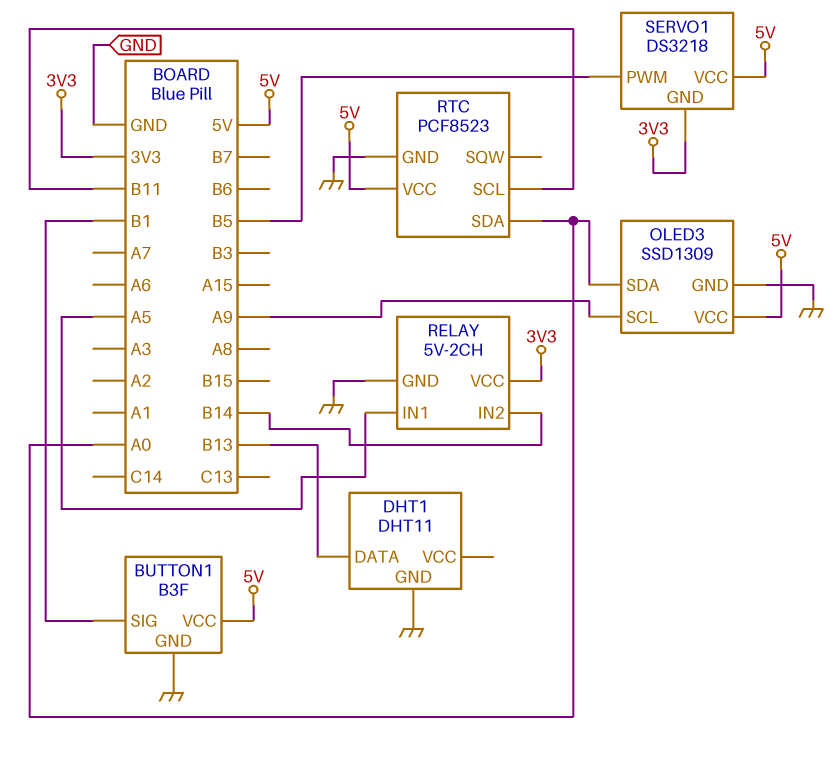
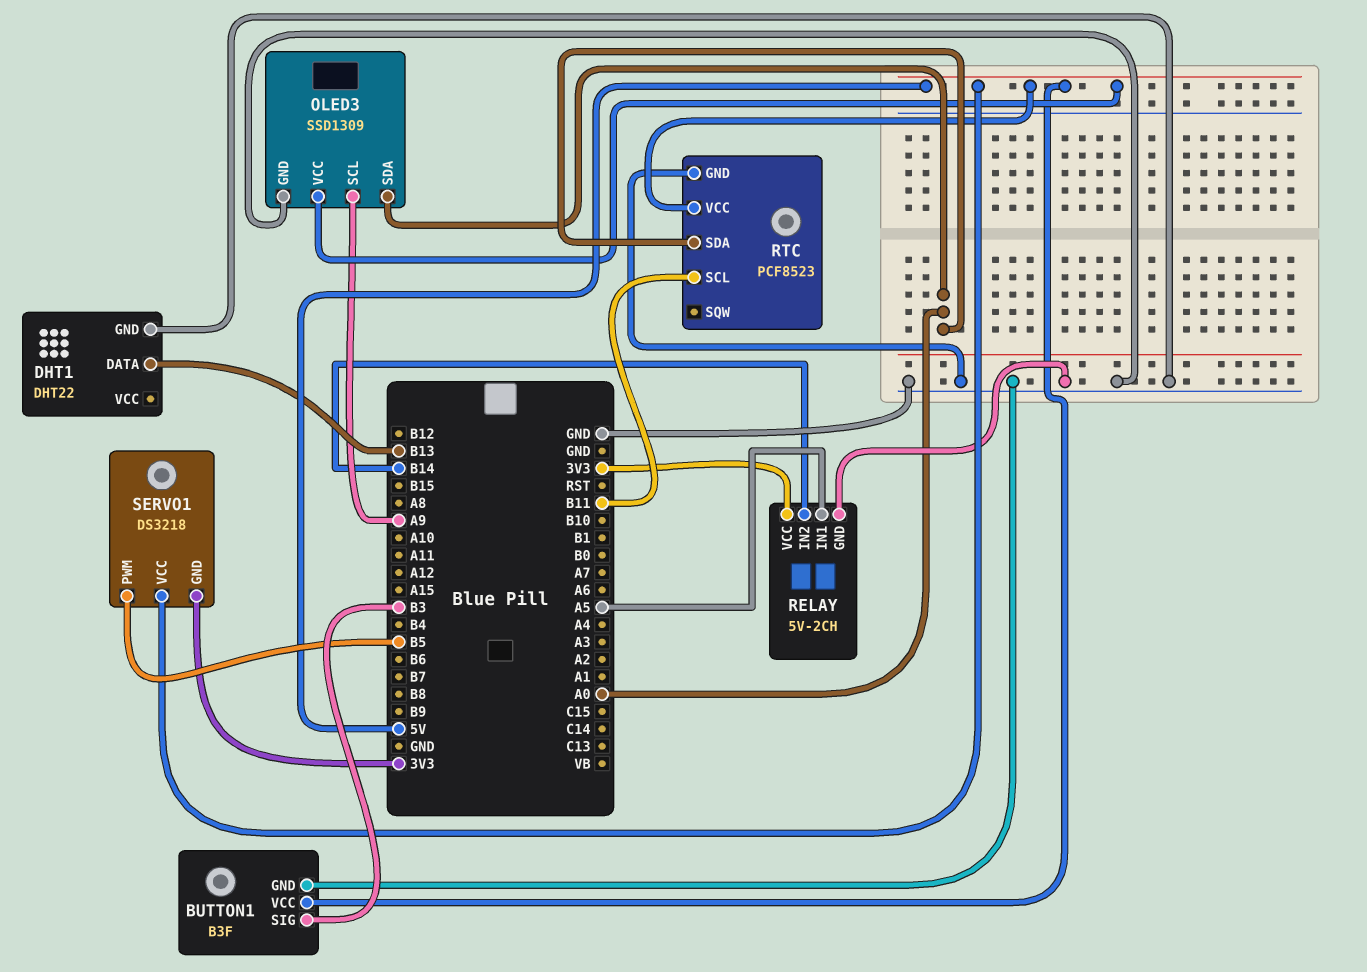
BUTTON1 pin SIG: B1 -> B3
DHT1: DHT11 -> DHT22

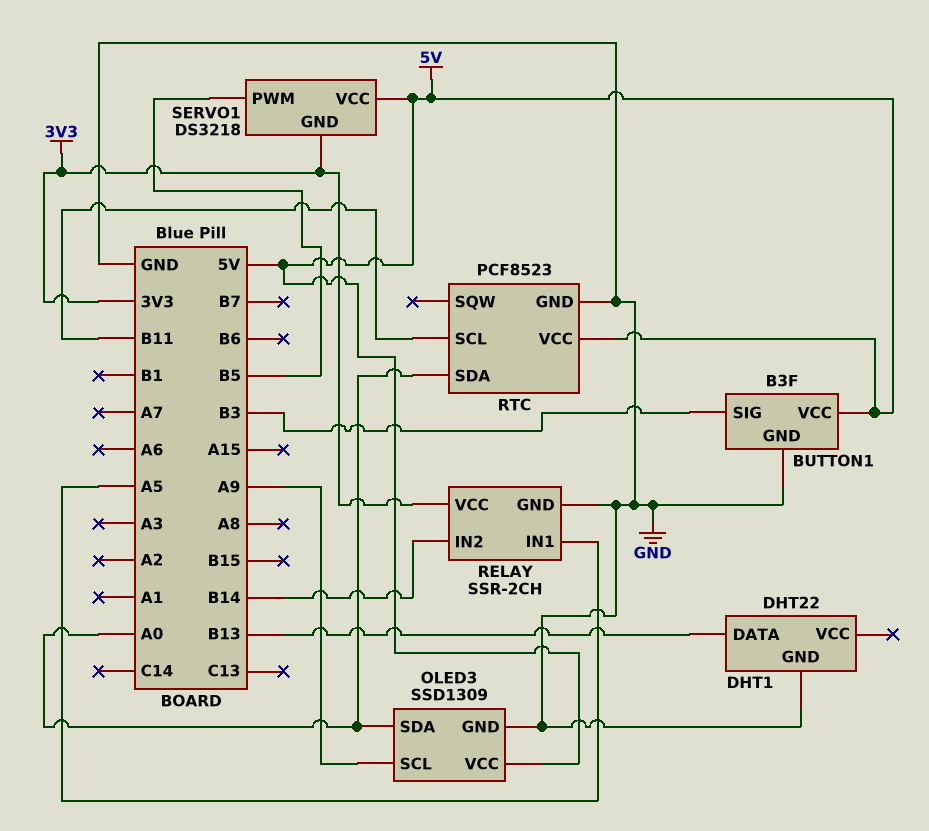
RELAY: 5V-2CH -> SSR-2CH

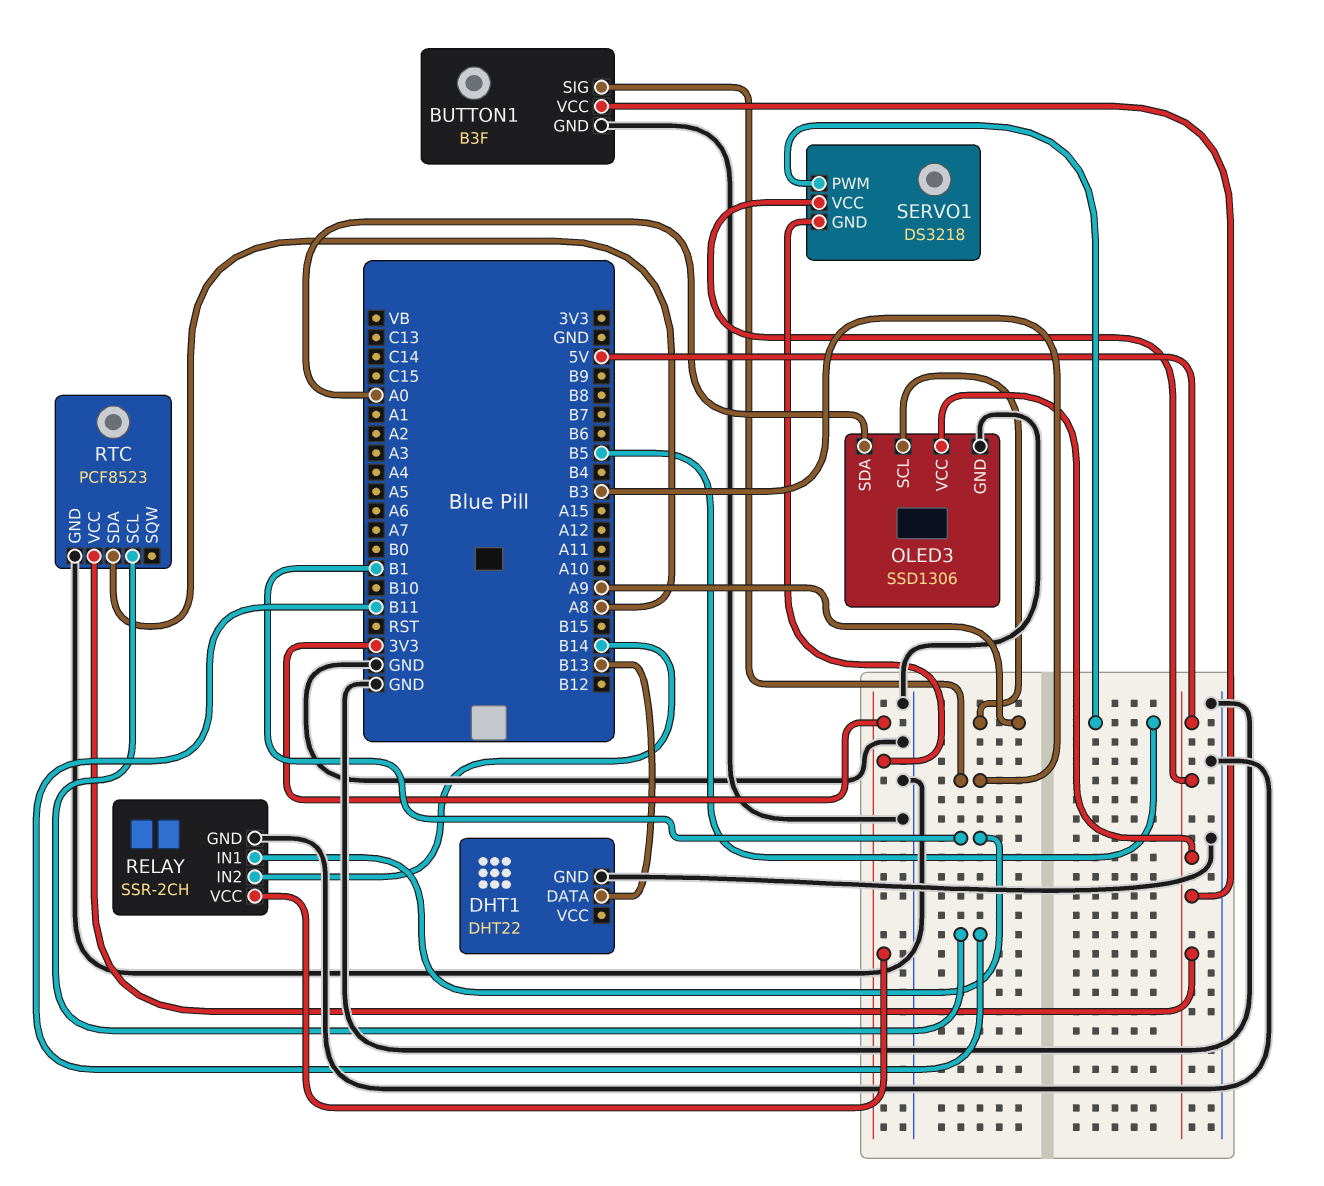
OLED3: SSD1309 -> SSD1306
RELAY pin IN1: A5 -> B1
RTC pin SDA: A0 -> A8

